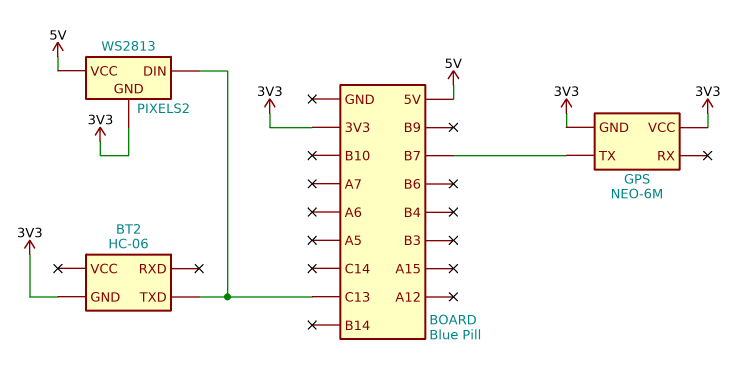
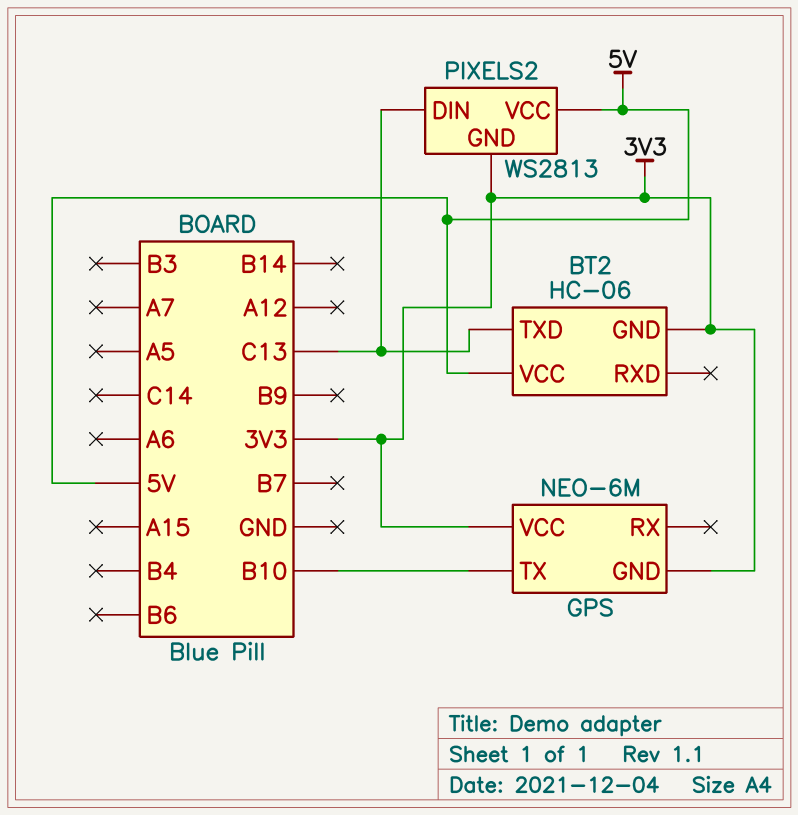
BT2 pin VCC: none -> 5V
GPS pin TX: B7 -> B10

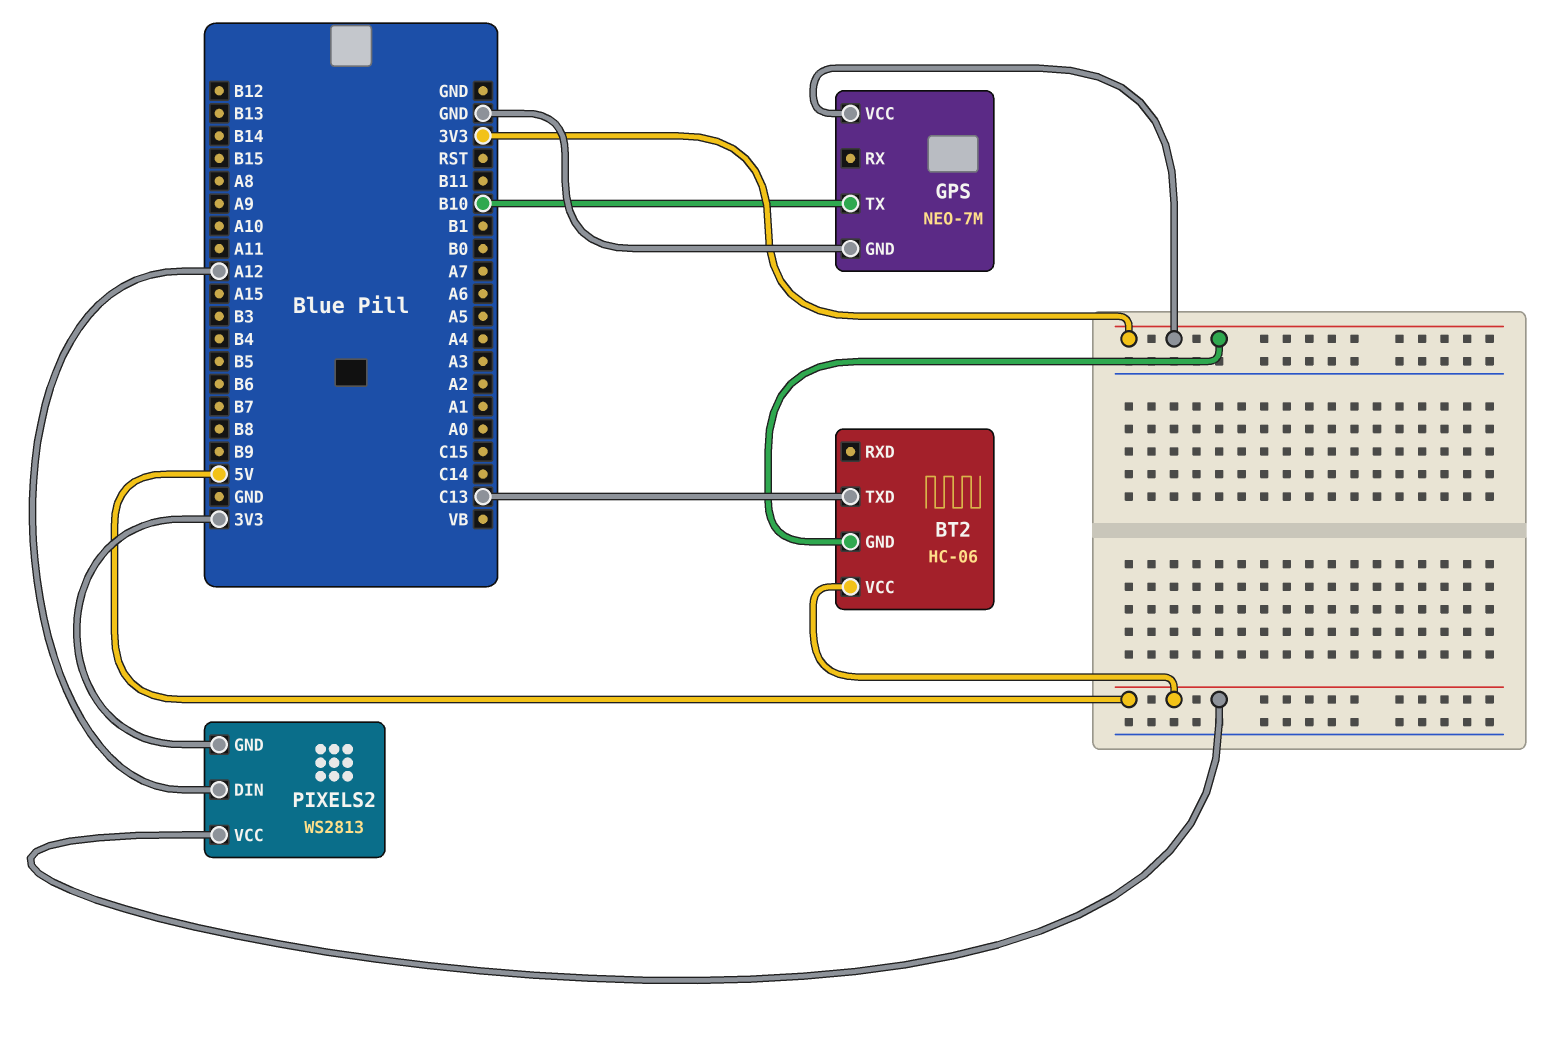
GPS: NEO-6M -> NEO-7M
GPS pin GND: 3V3 -> GND
PIXELS2 pin DIN: C13 -> A12

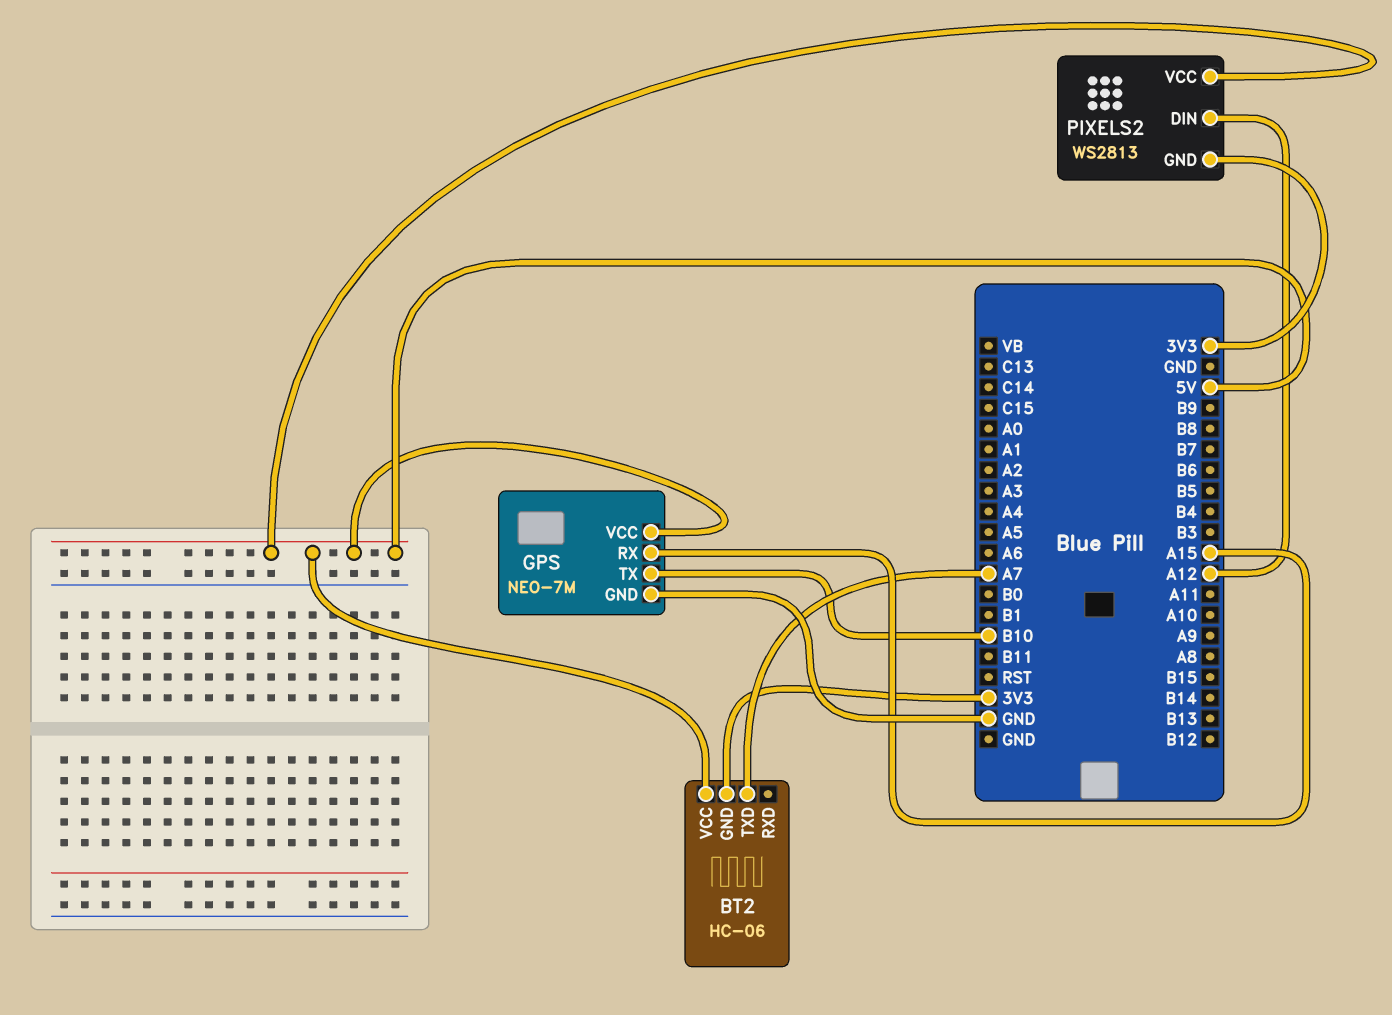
BT2 pin TXD: C13 -> A7
GPS pin RX: none -> A15
GPS pin VCC: 3V3 -> 5V

